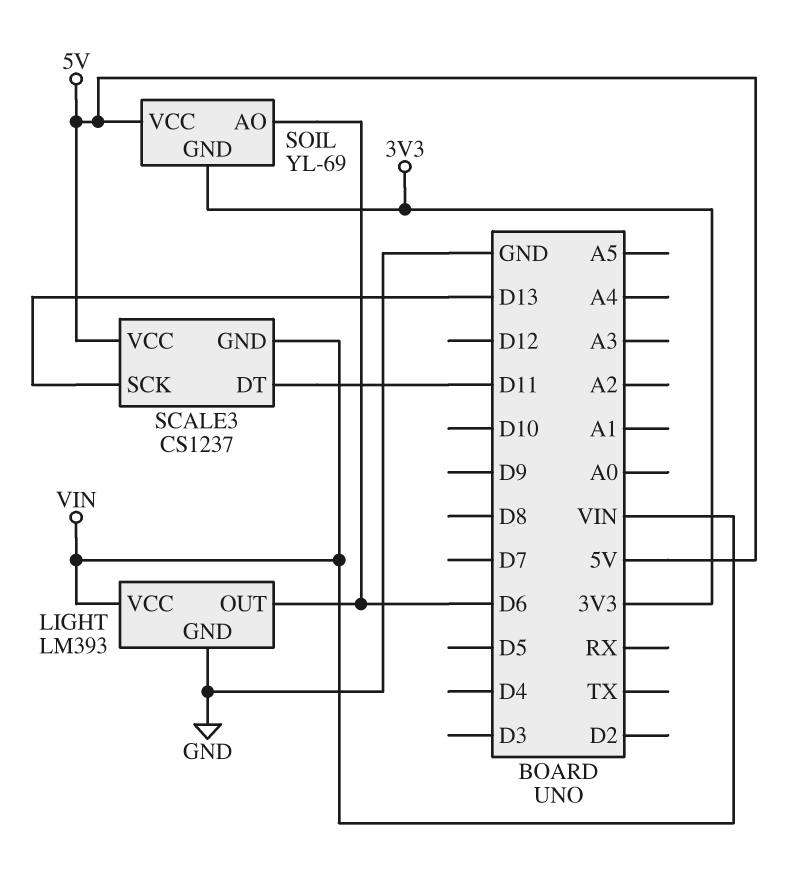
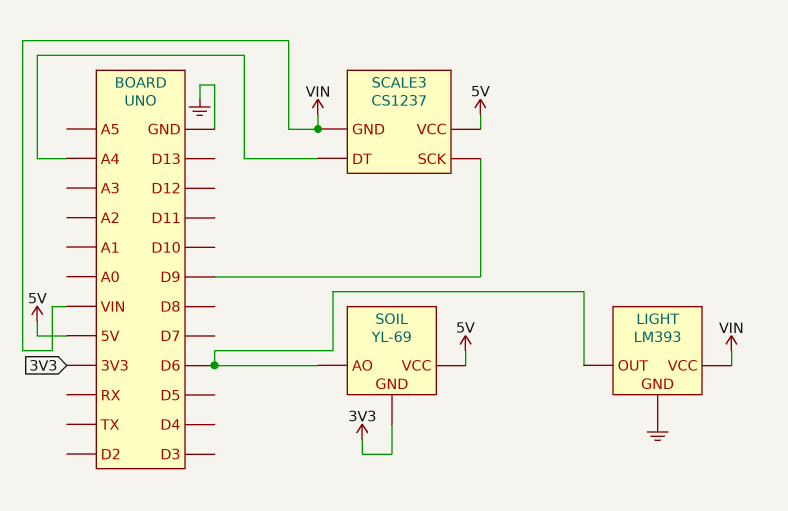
SCALE3 pin DT: D11 -> A4
SCALE3 pin SCK: D13 -> D9

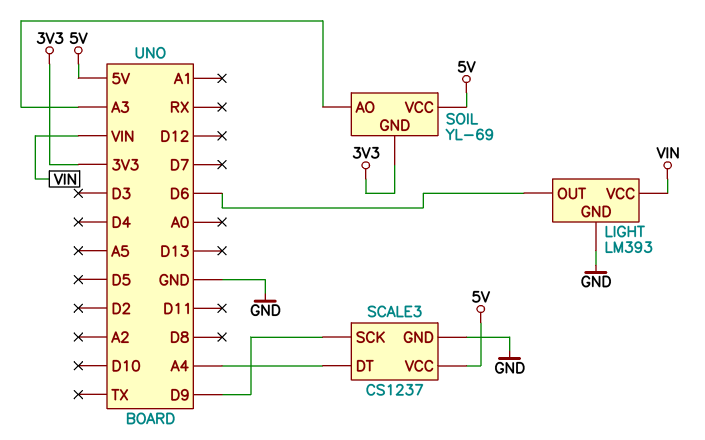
SCALE3 pin GND: VIN -> GND
SOIL pin AO: D6 -> A3

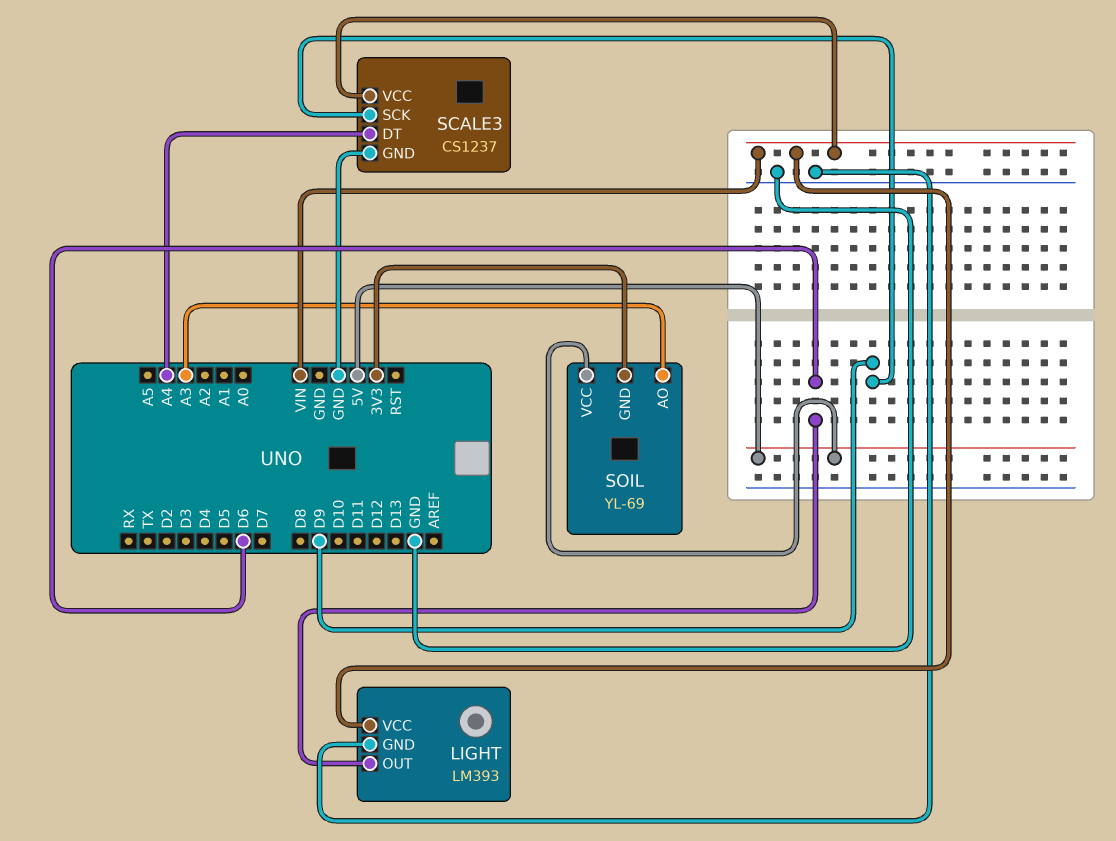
SCALE3 pin VCC: 5V -> VIN

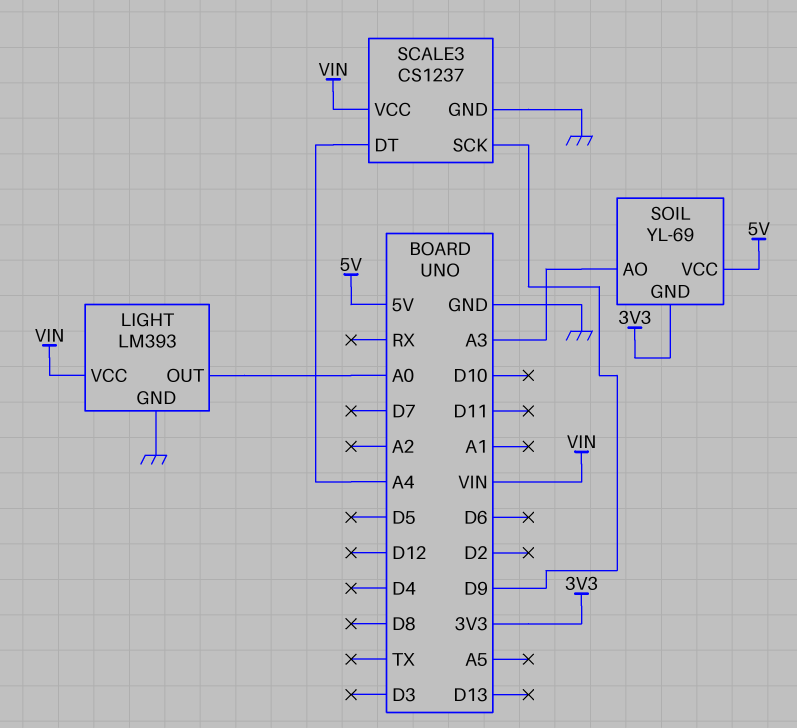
LIGHT pin OUT: D6 -> A0

